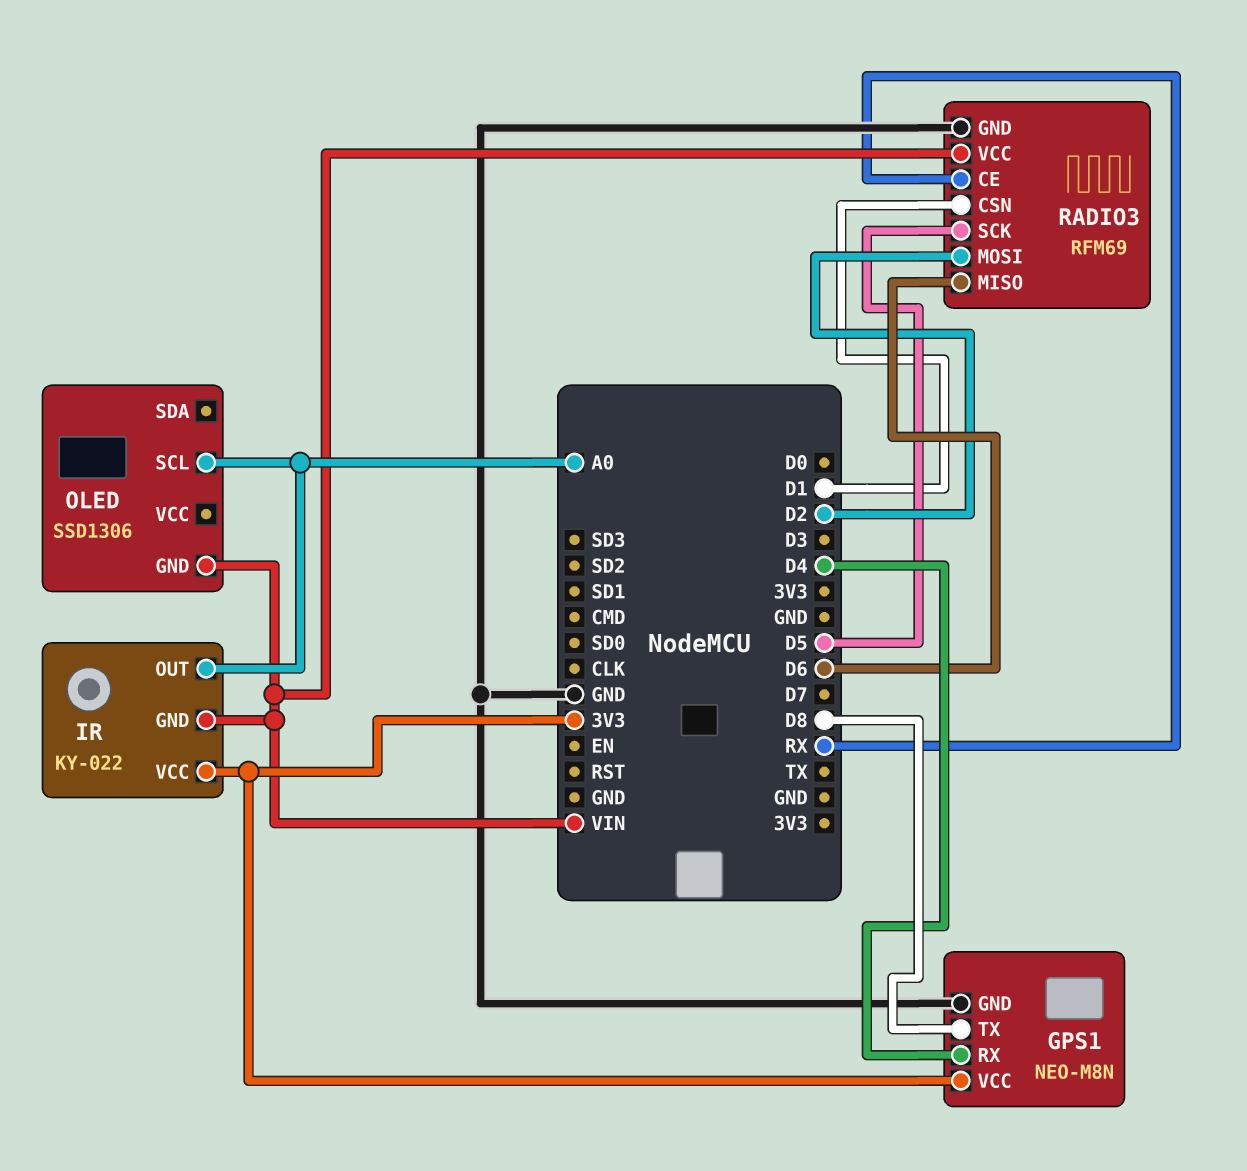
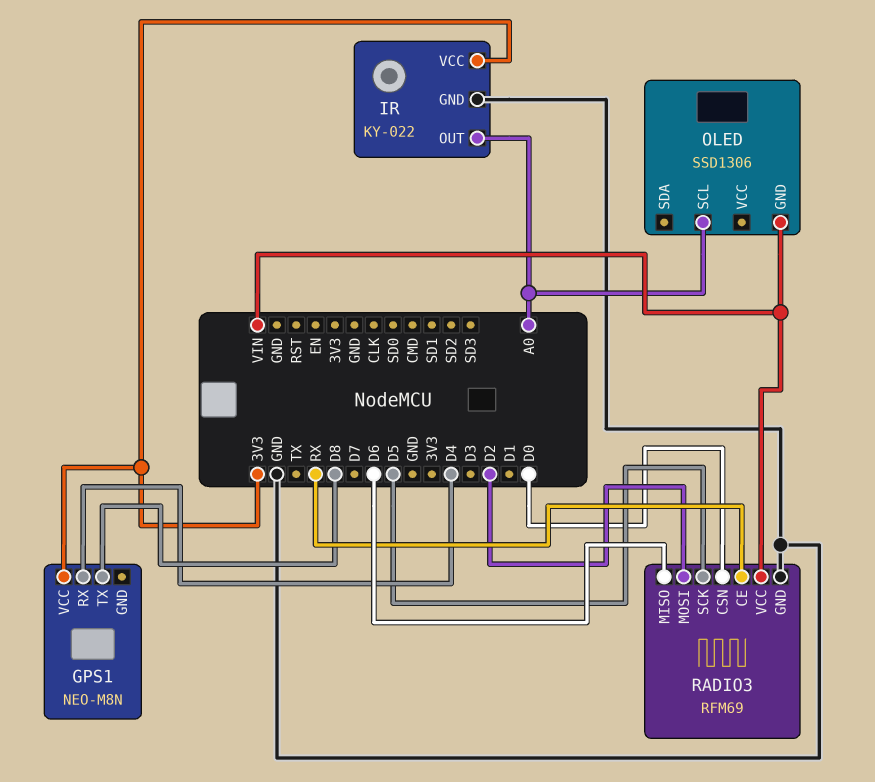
GPS1 pin GND: GND -> none
IR pin GND: VIN -> GND
RADIO3 pin CSN: D1 -> D0

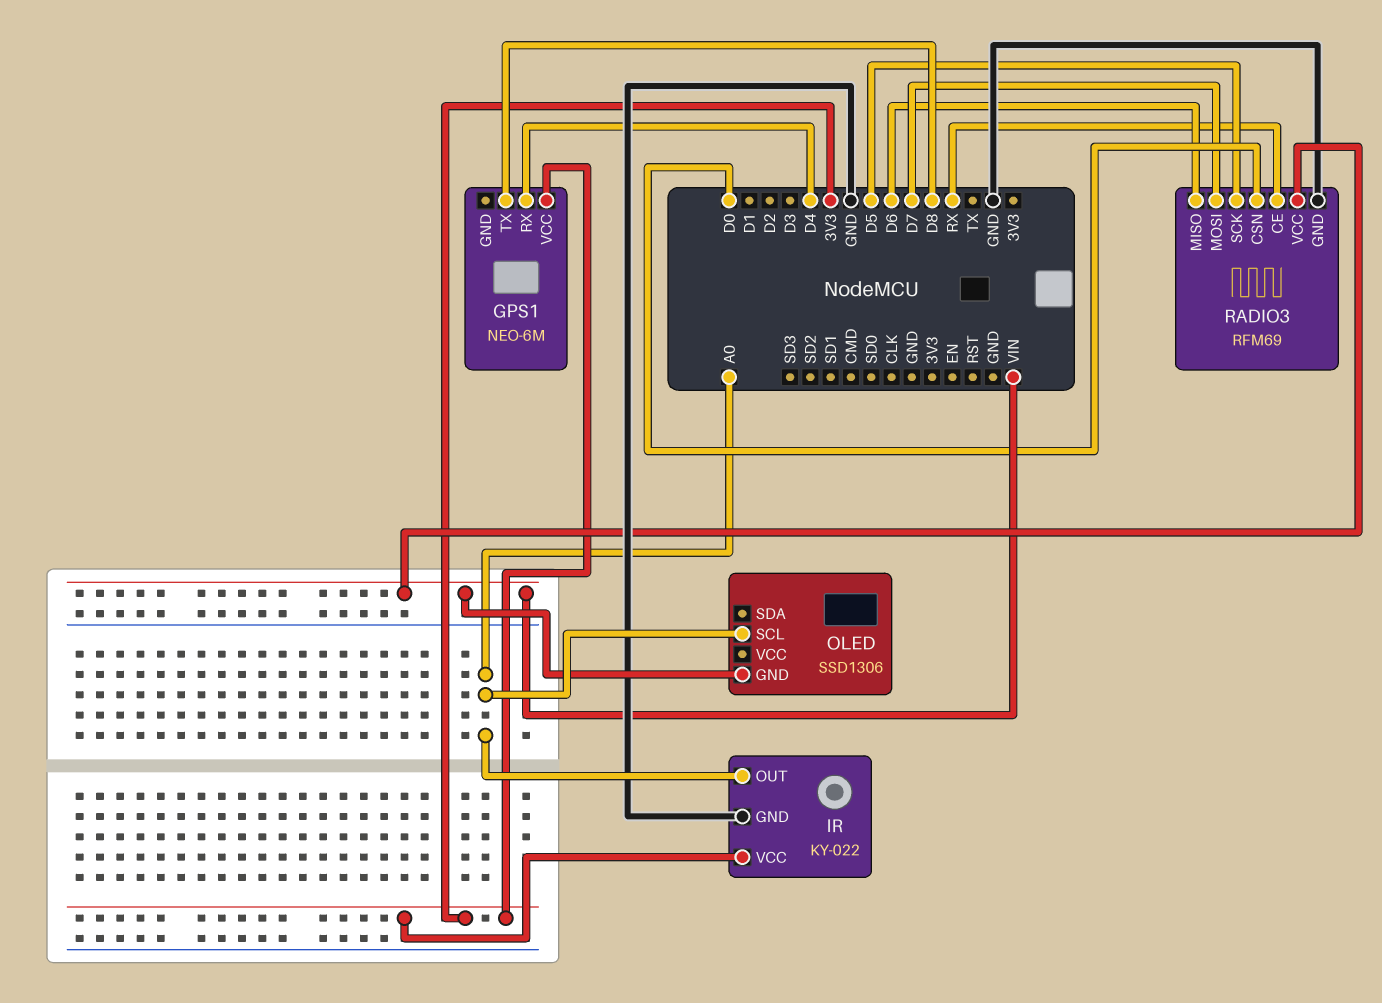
GPS1: NEO-M8N -> NEO-6M
RADIO3 pin MOSI: D2 -> D7

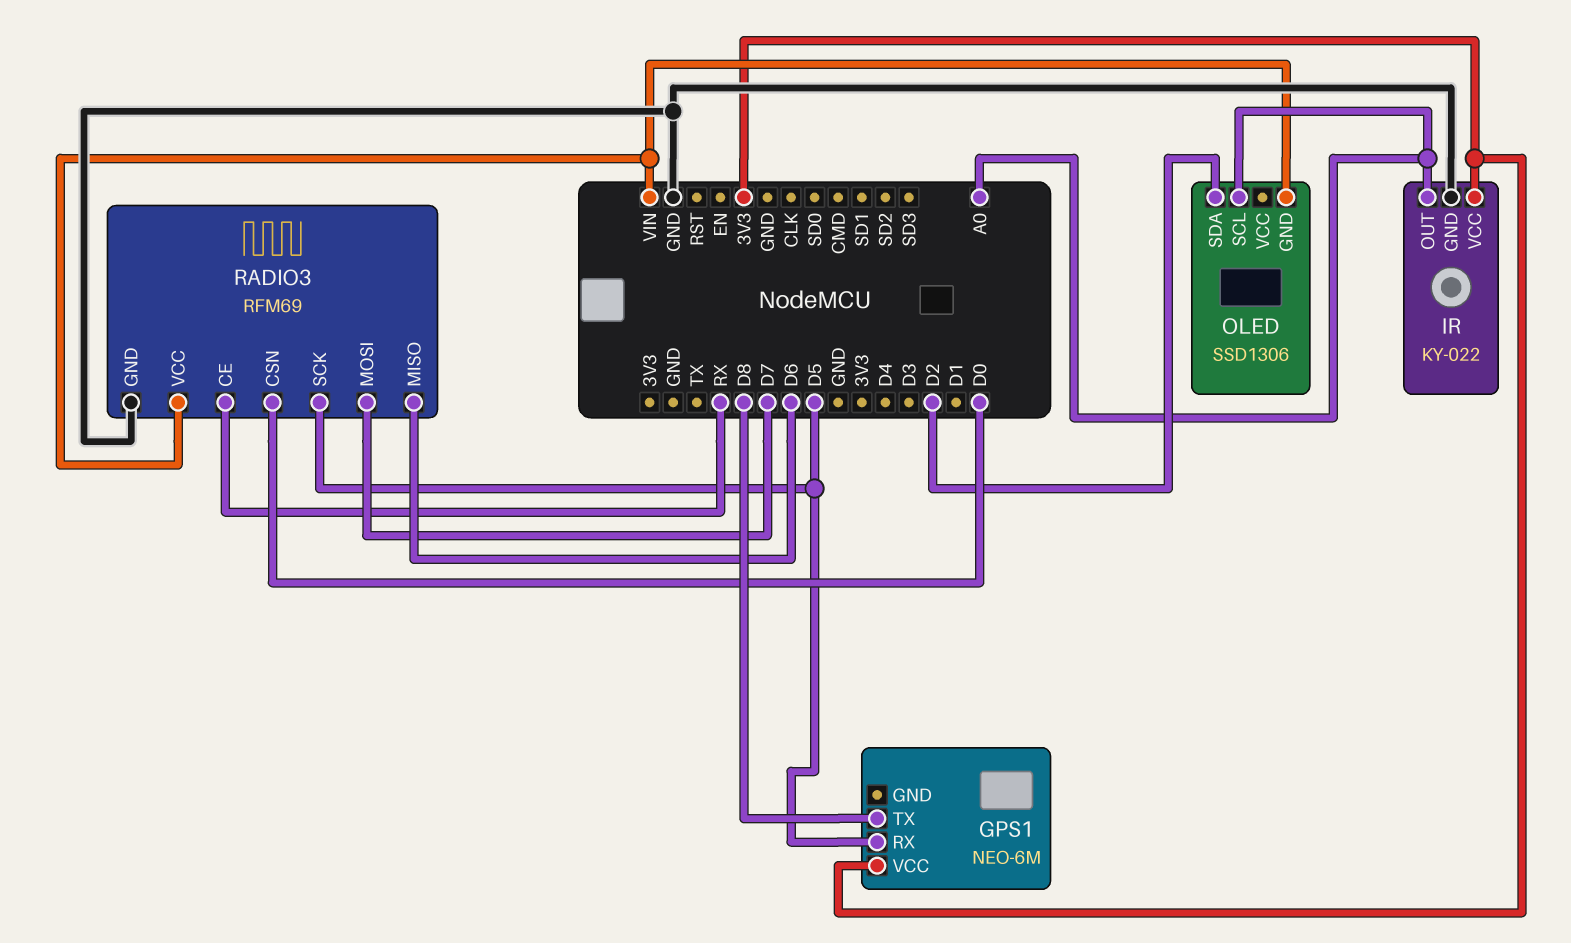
GPS1 pin RX: D4 -> D5
OLED pin SDA: none -> D2

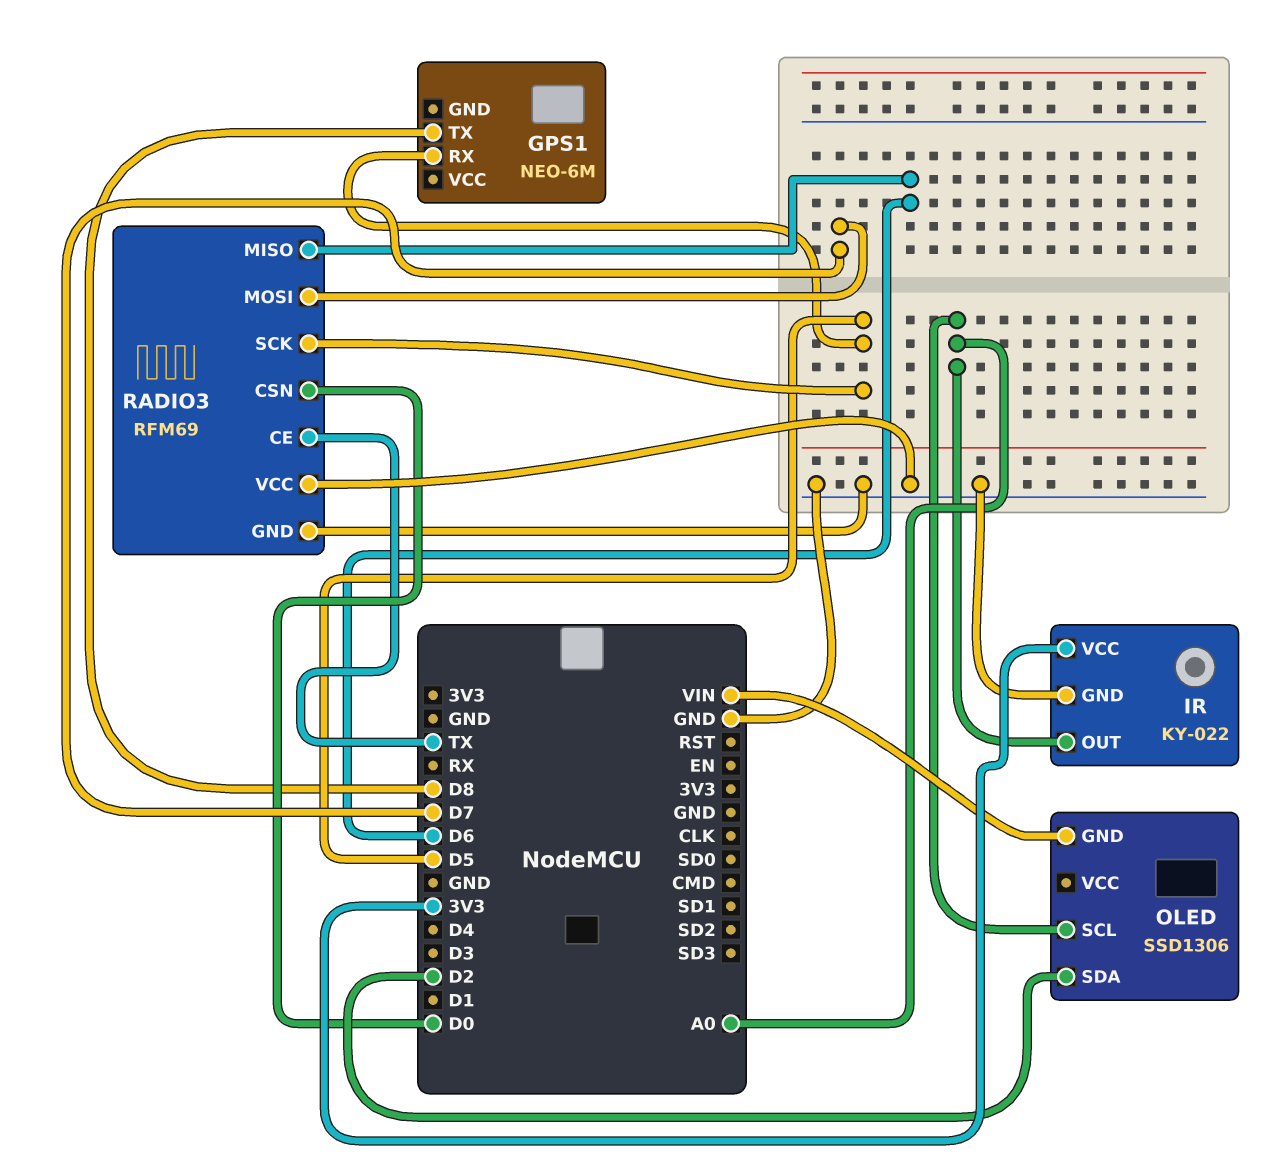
GPS1 pin VCC: 3V3 -> none
RADIO3 pin CE: RX -> TX
RADIO3 pin VCC: VIN -> GND

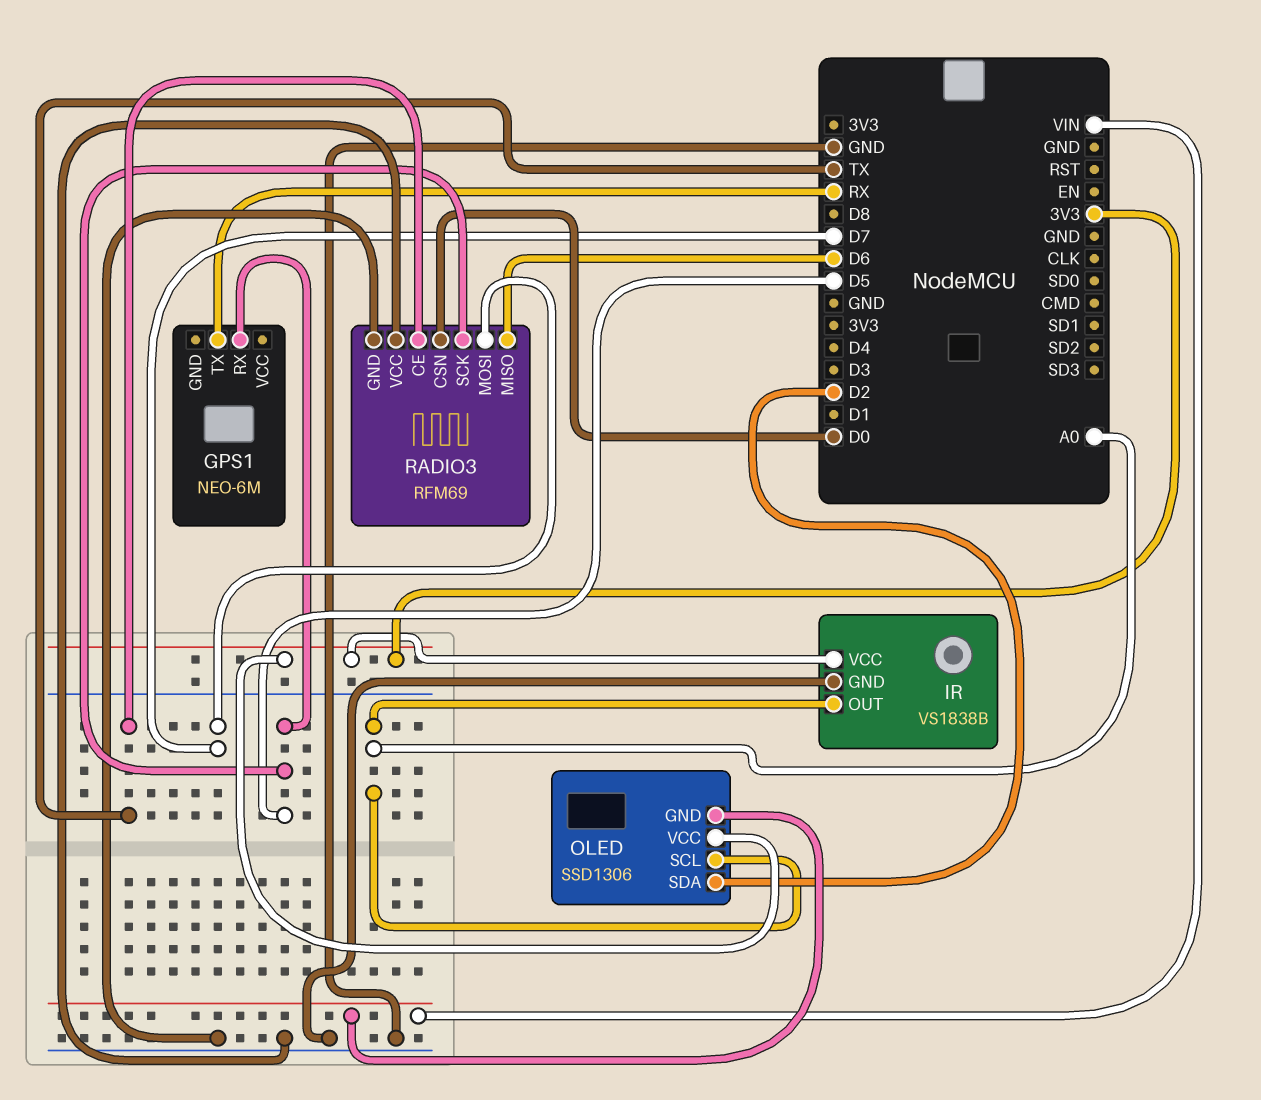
GPS1 pin TX: D8 -> RX
IR: KY-022 -> VS1838B
OLED pin VCC: none -> 3V3

